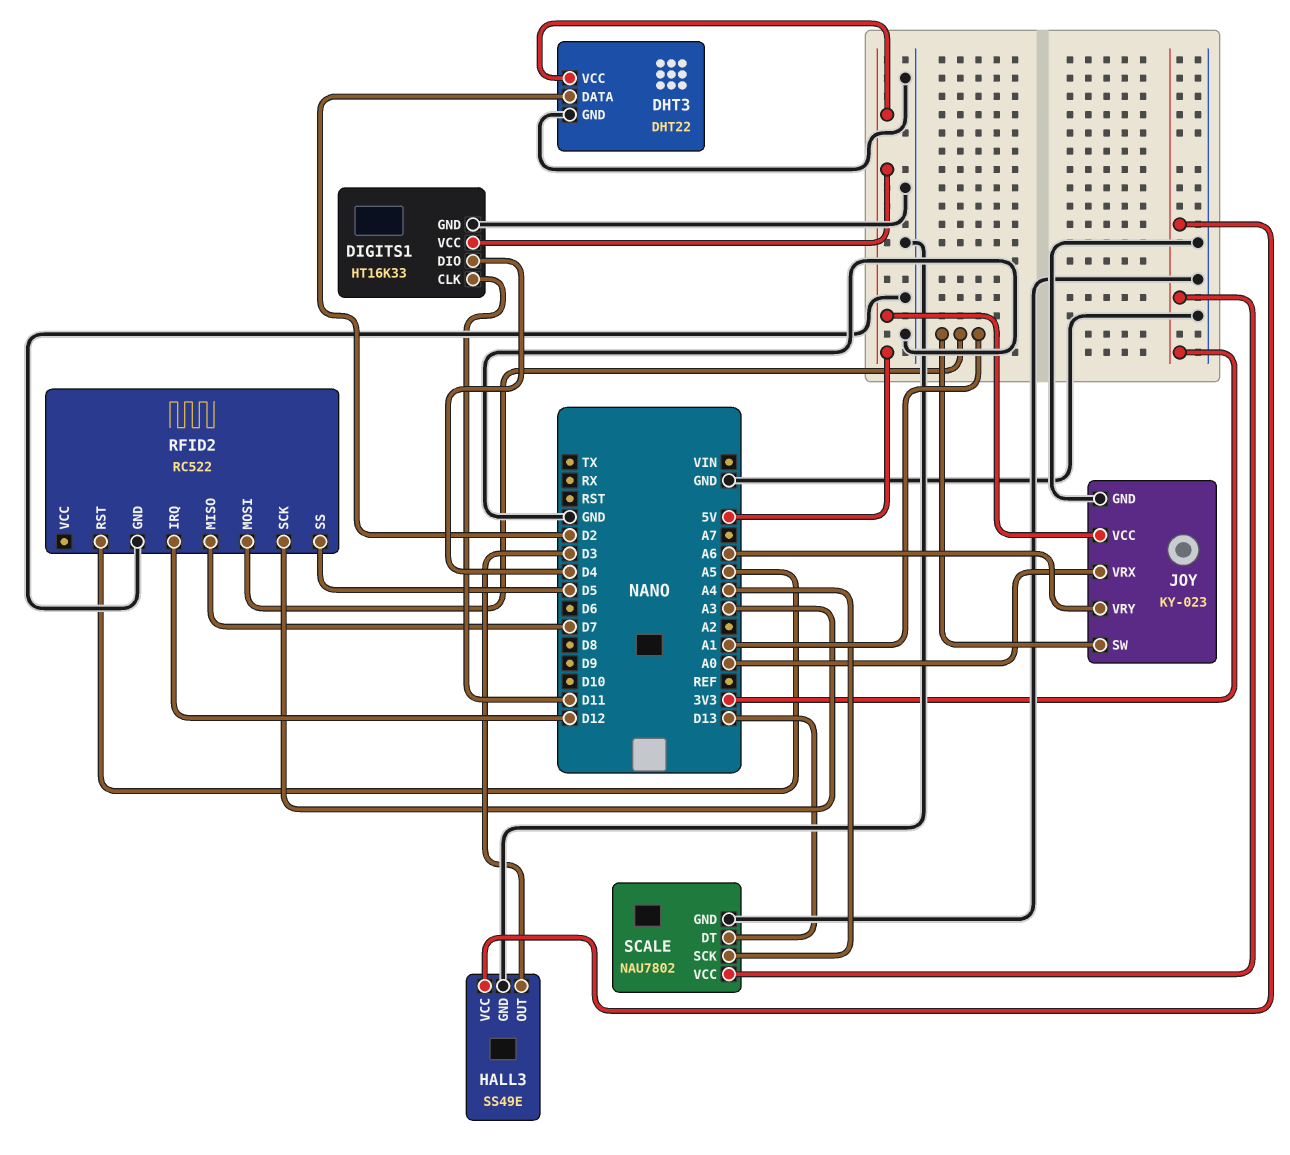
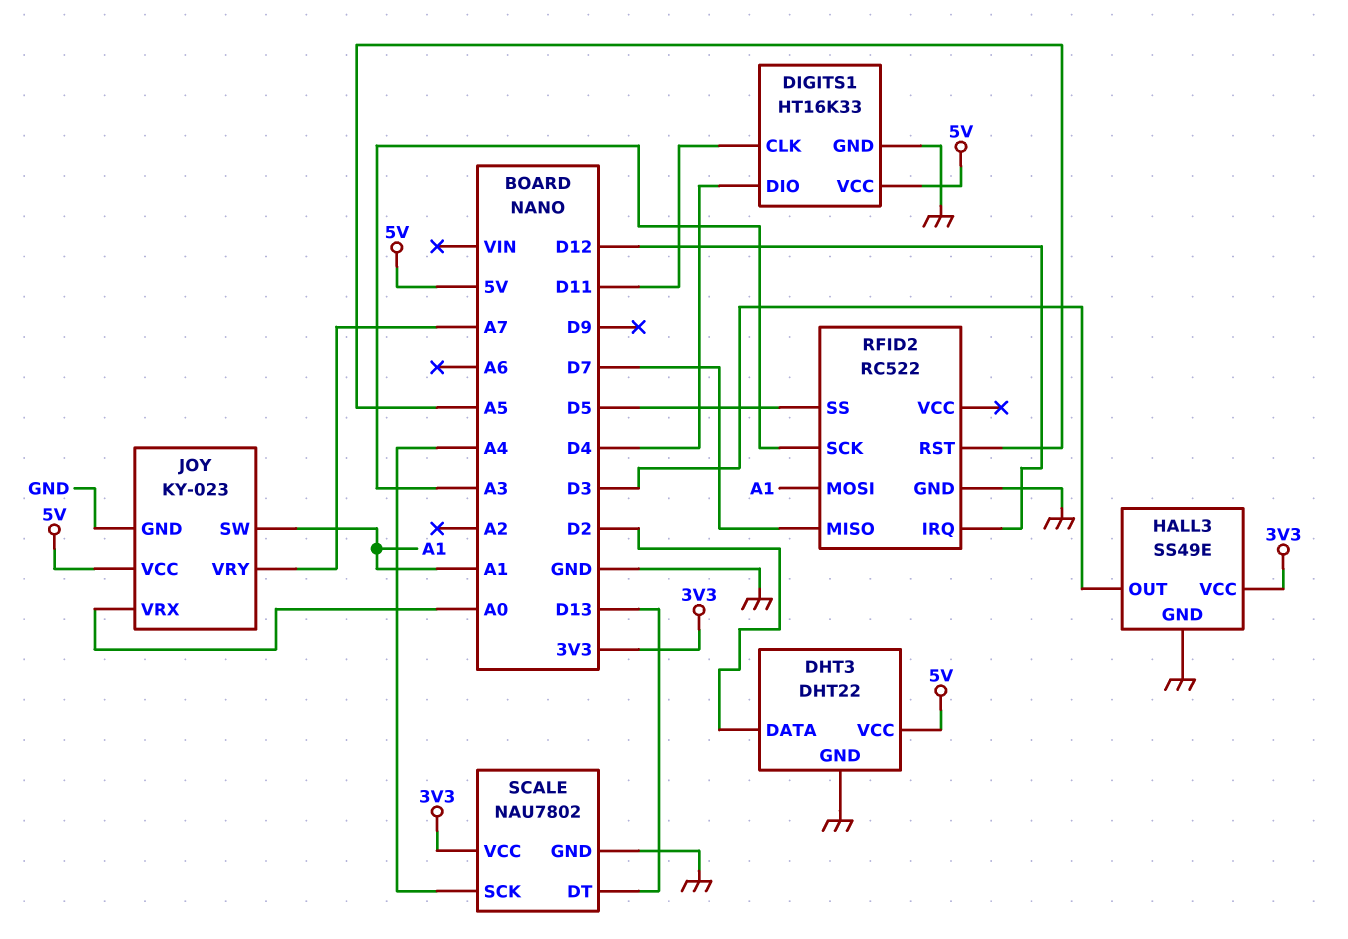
JOY pin VRY: A6 -> A7

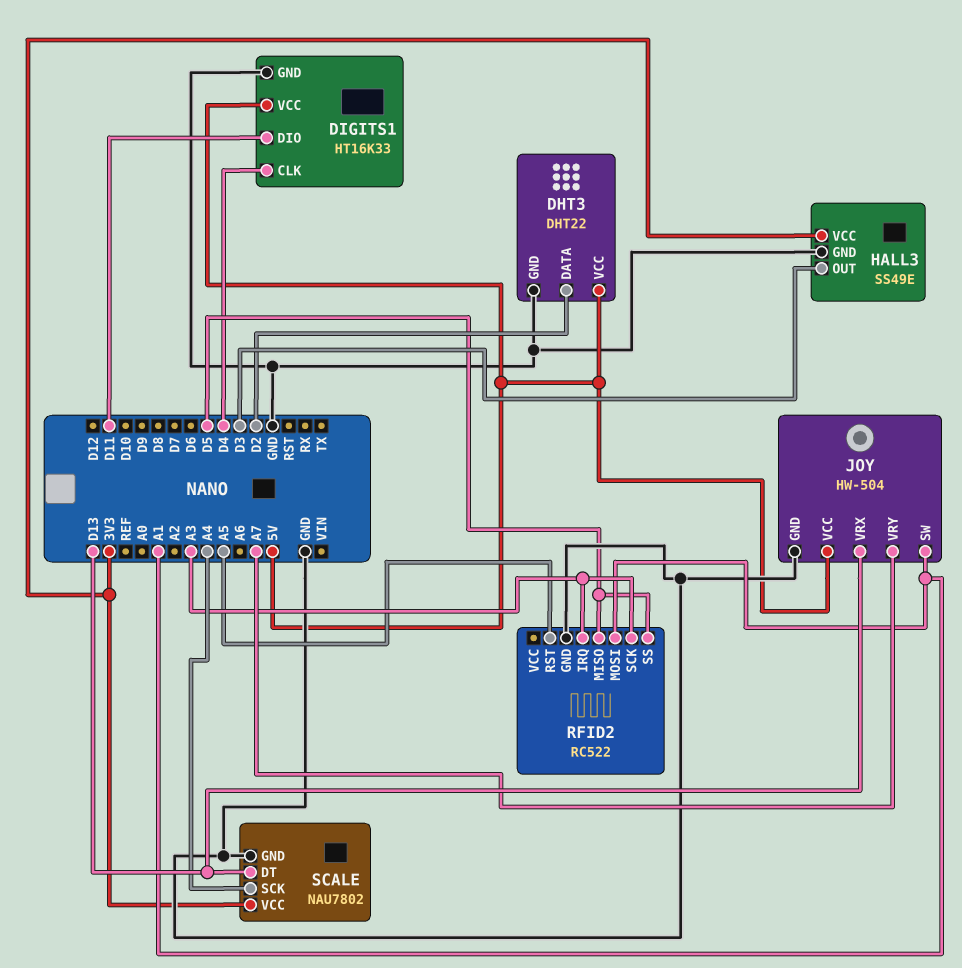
DIGITS1 pin CLK: D11 -> D4
DIGITS1 pin DIO: D4 -> D11
JOY: KY-023 -> HW-504
JOY pin VRX: A0 -> D13
RFID2 pin IRQ: D12 -> A3
RFID2 pin MISO: D7 -> D5

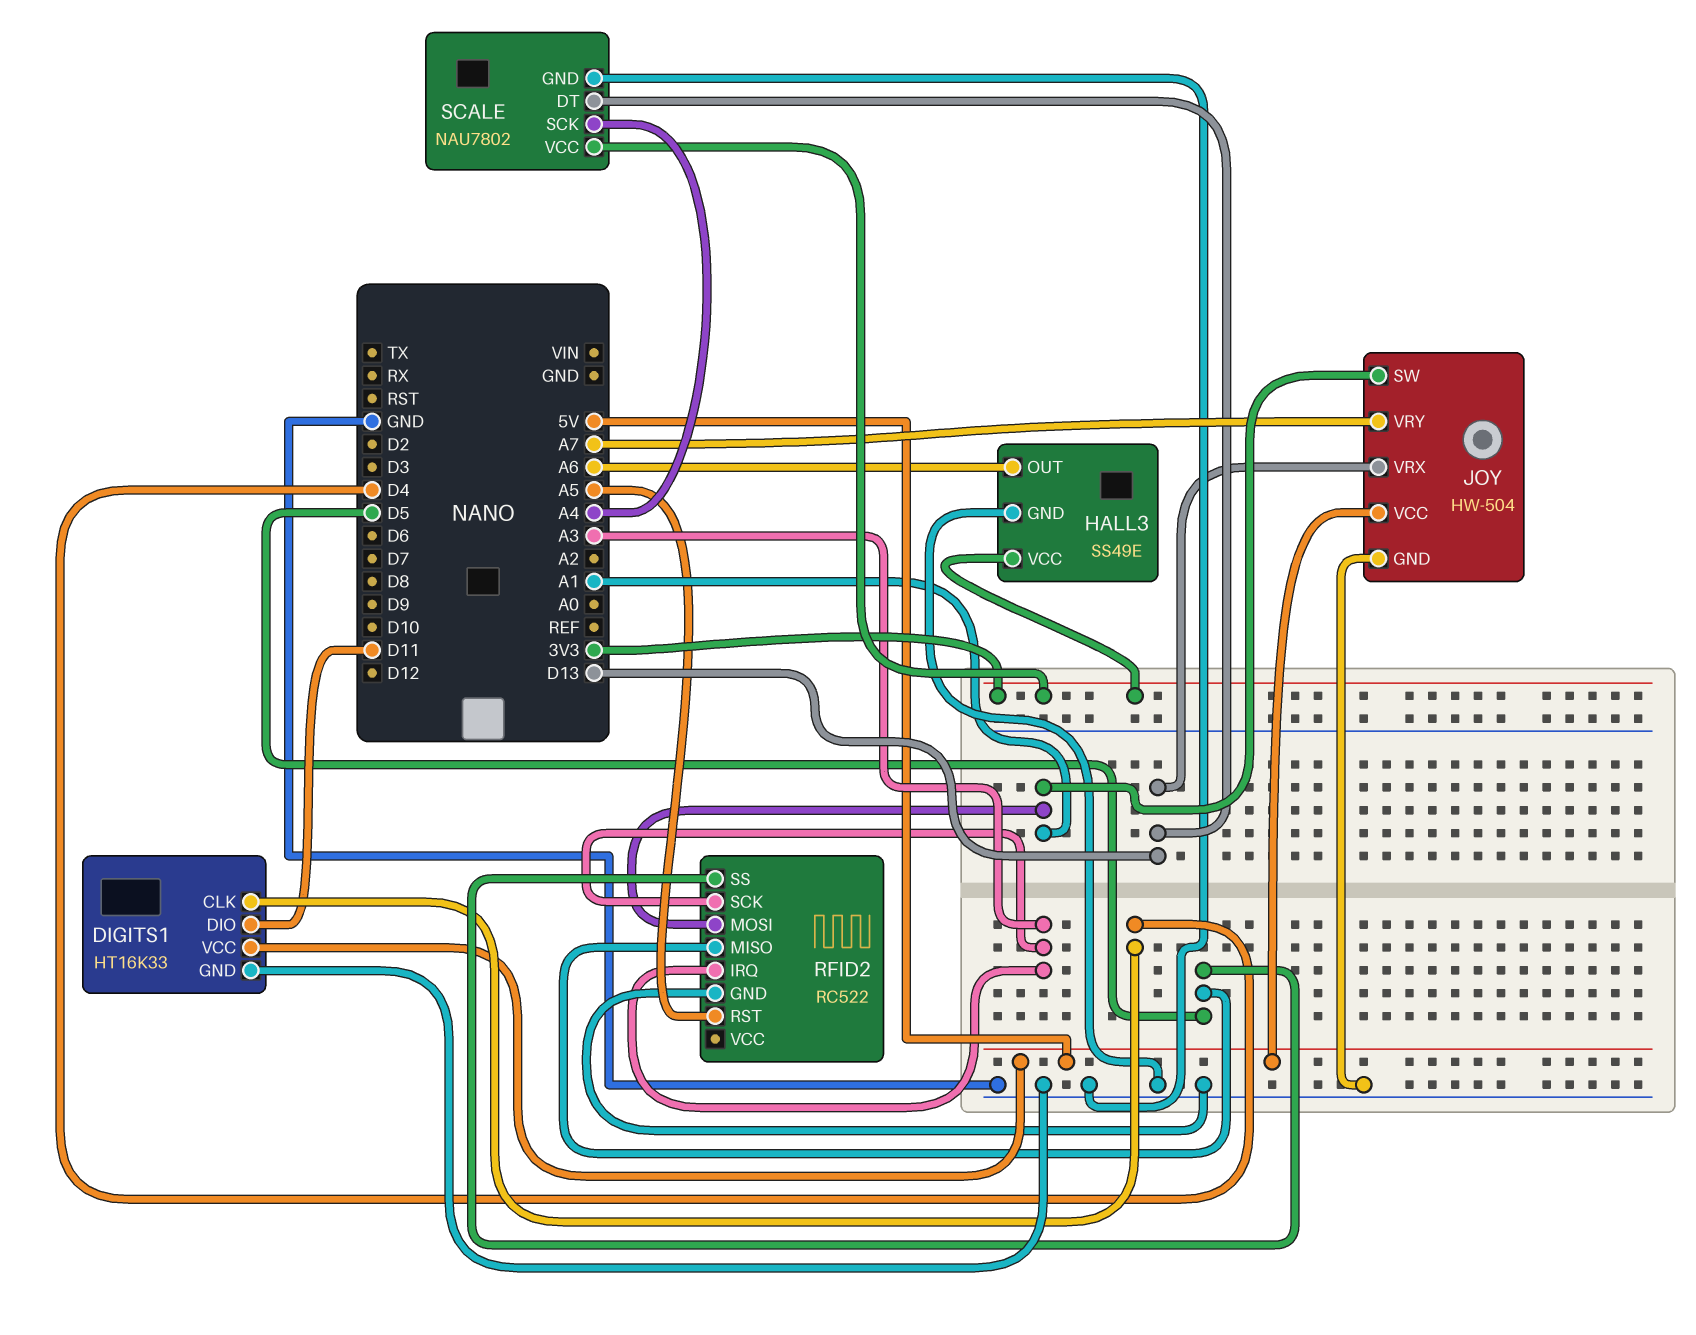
DHT3: DHT22 -> none
DHT3 pin DATA: D2 -> none
DHT3 pin GND: GND -> none
DHT3 pin VCC: 5V -> none
HALL3 pin OUT: D3 -> A6

